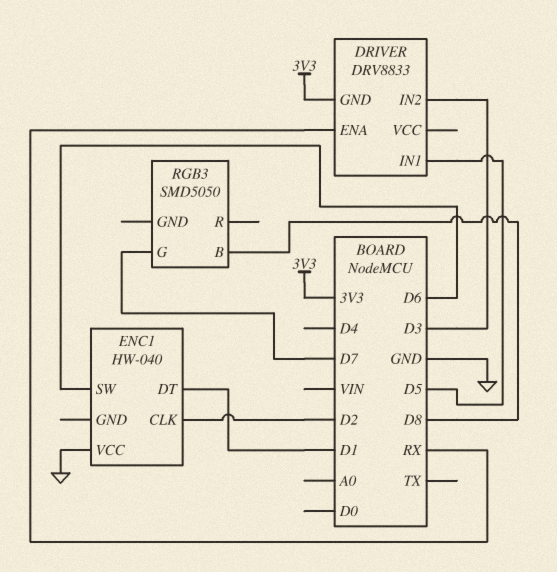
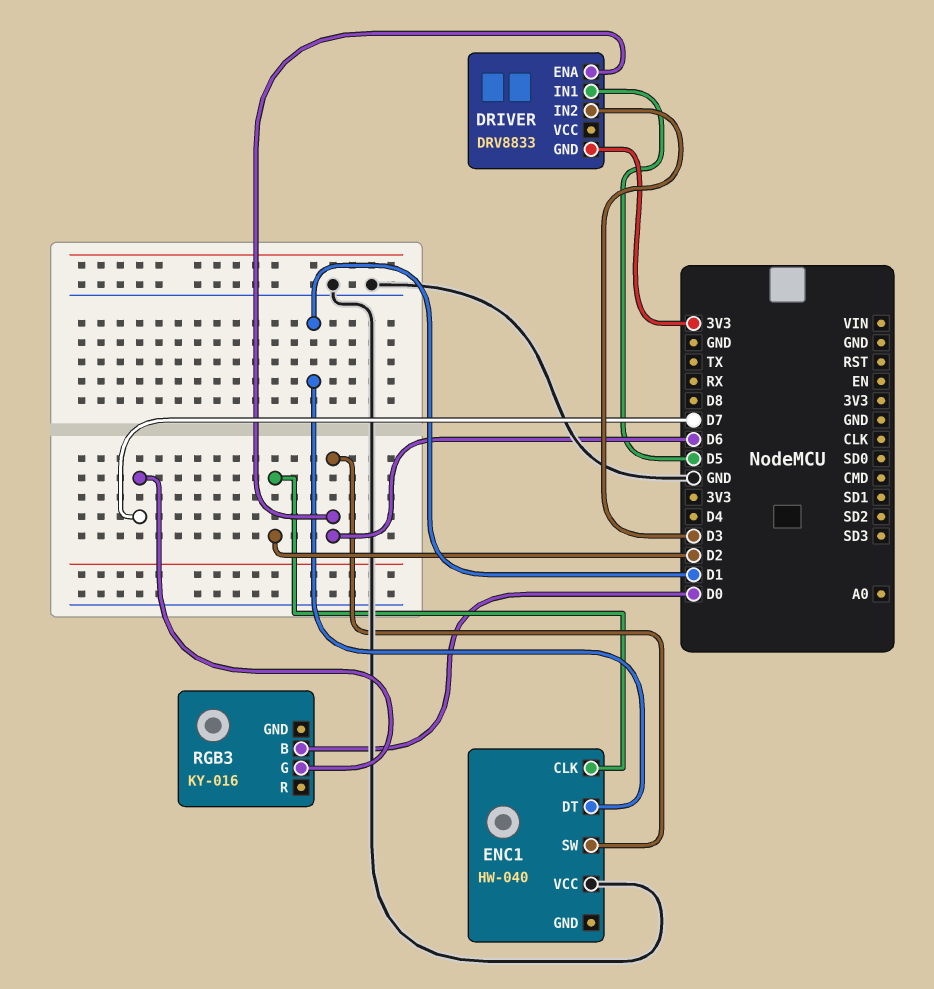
DRIVER pin ENA: RX -> D6
RGB3: SMD5050 -> KY-016
RGB3 pin B: D8 -> D0

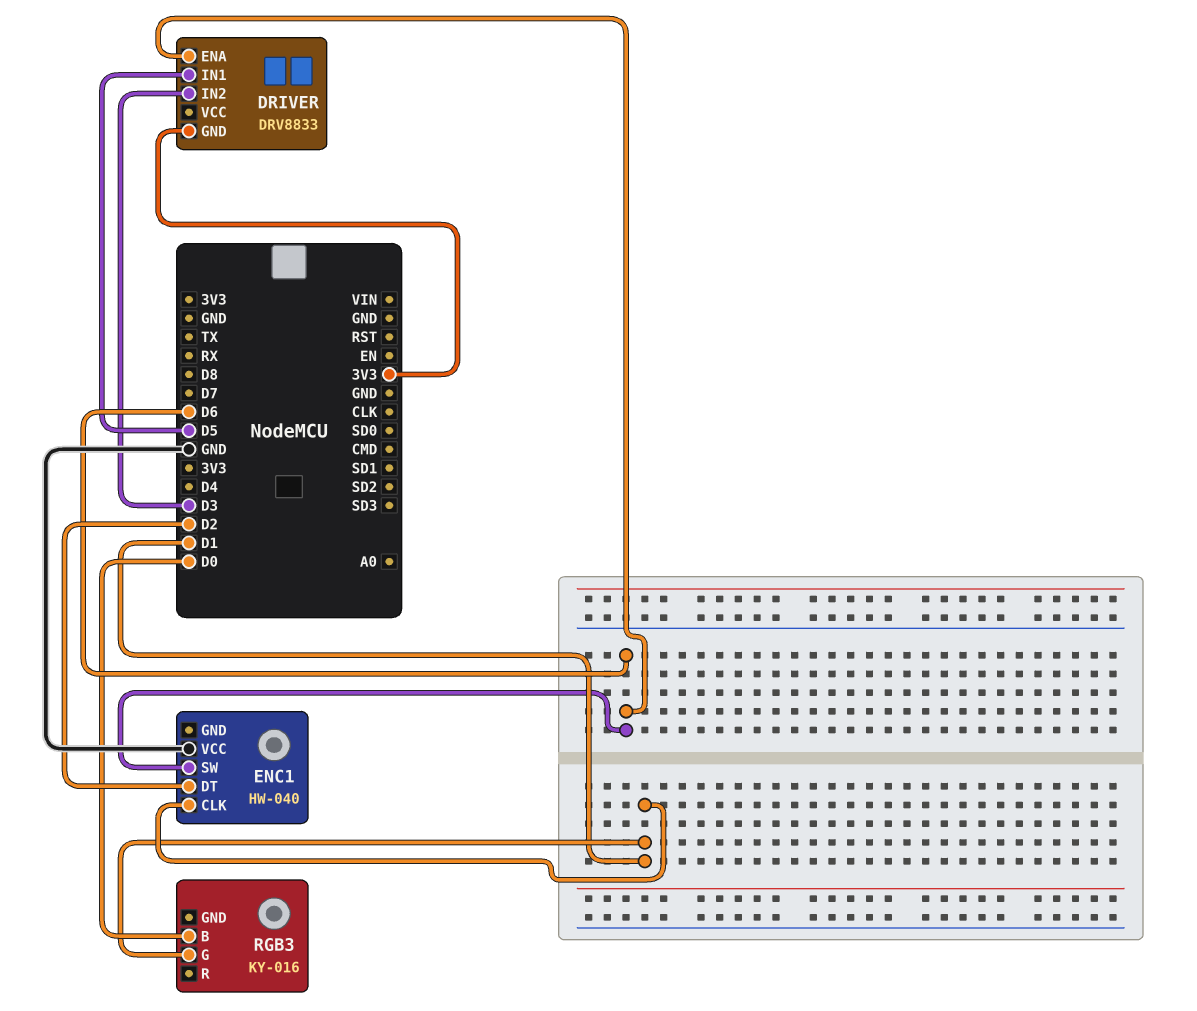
ENC1 pin CLK: D2 -> D1
ENC1 pin DT: D1 -> D2
RGB3 pin G: D7 -> D1

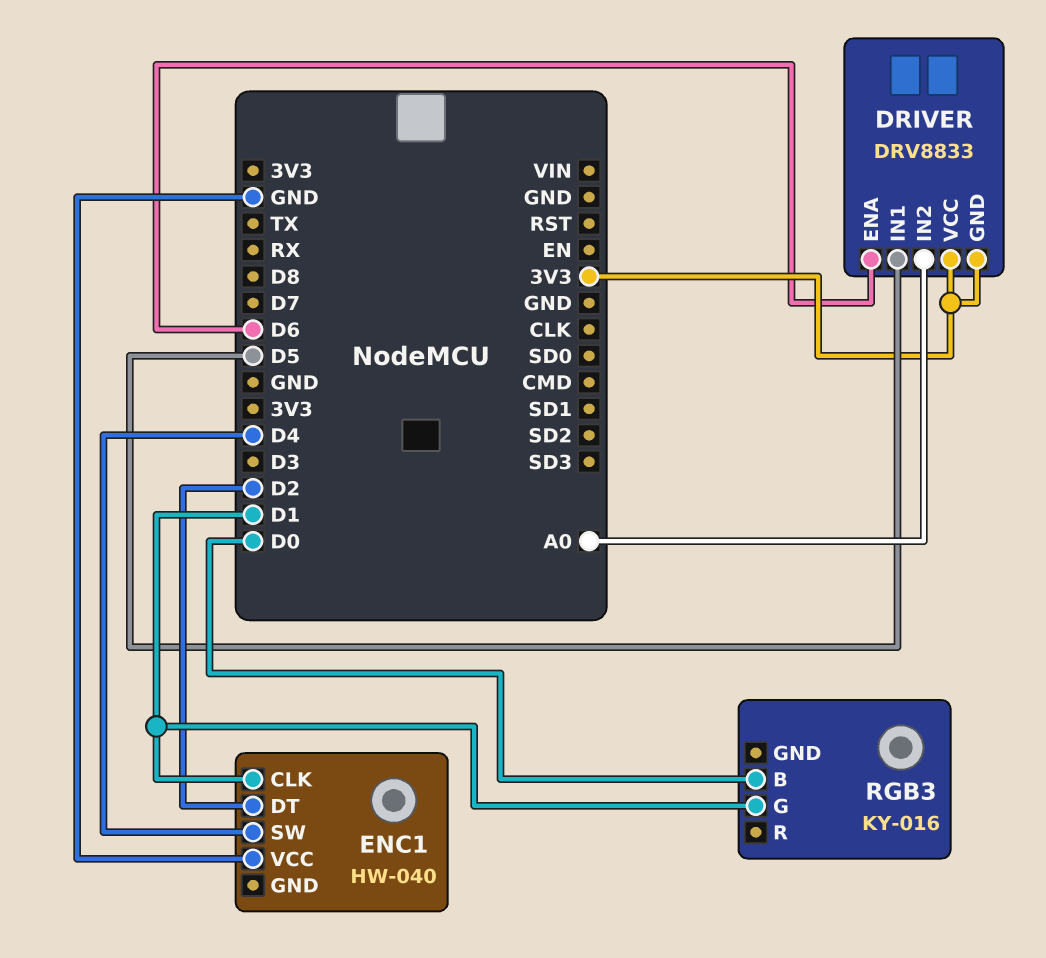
DRIVER pin IN2: D3 -> A0
DRIVER pin VCC: none -> 3V3
ENC1 pin SW: D6 -> D4

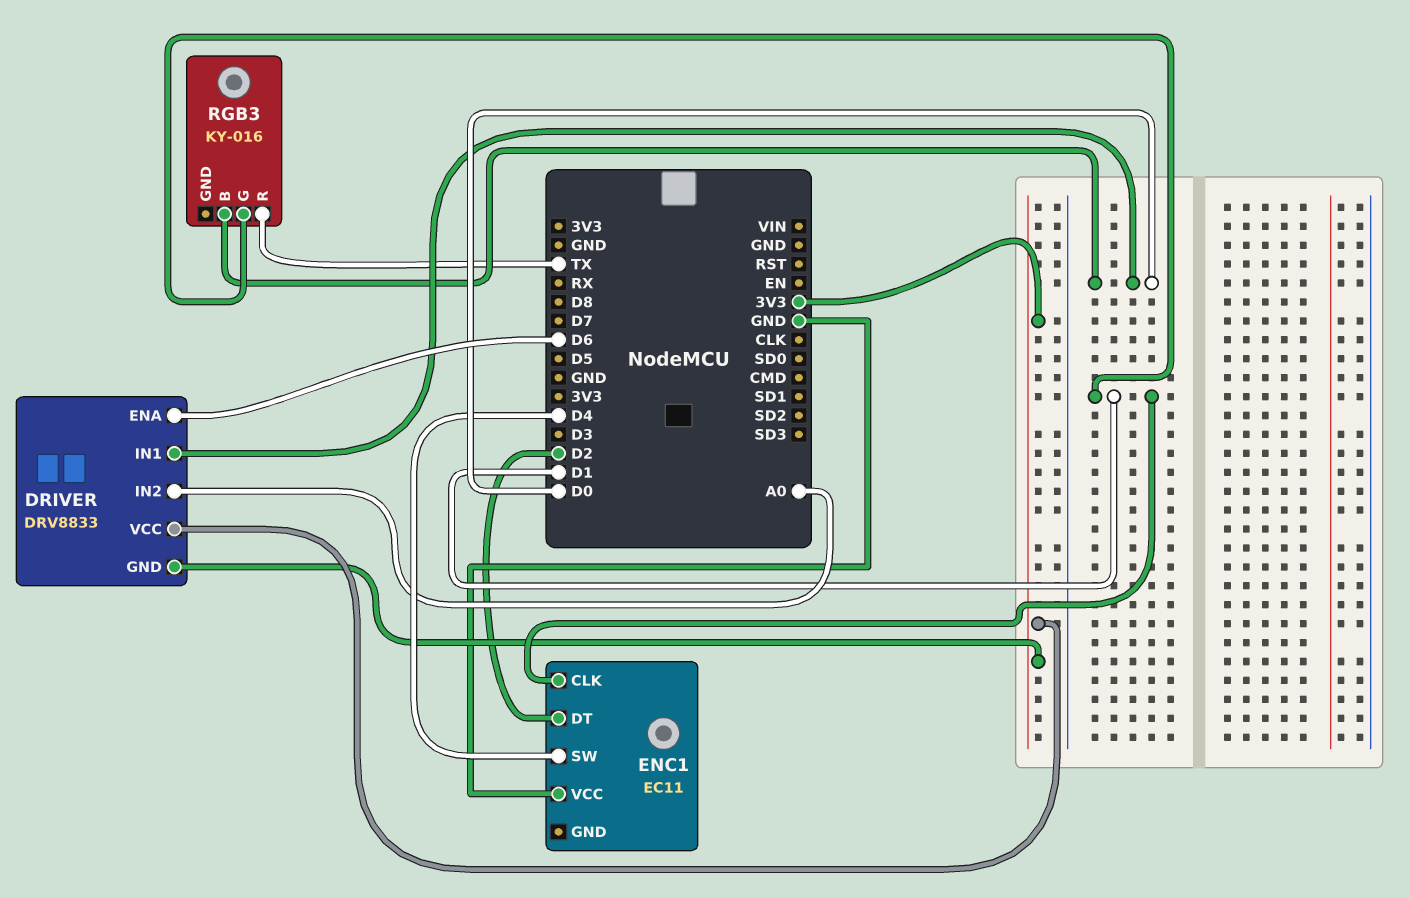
DRIVER pin IN1: D5 -> D0
ENC1: HW-040 -> EC11
RGB3 pin R: none -> TX

